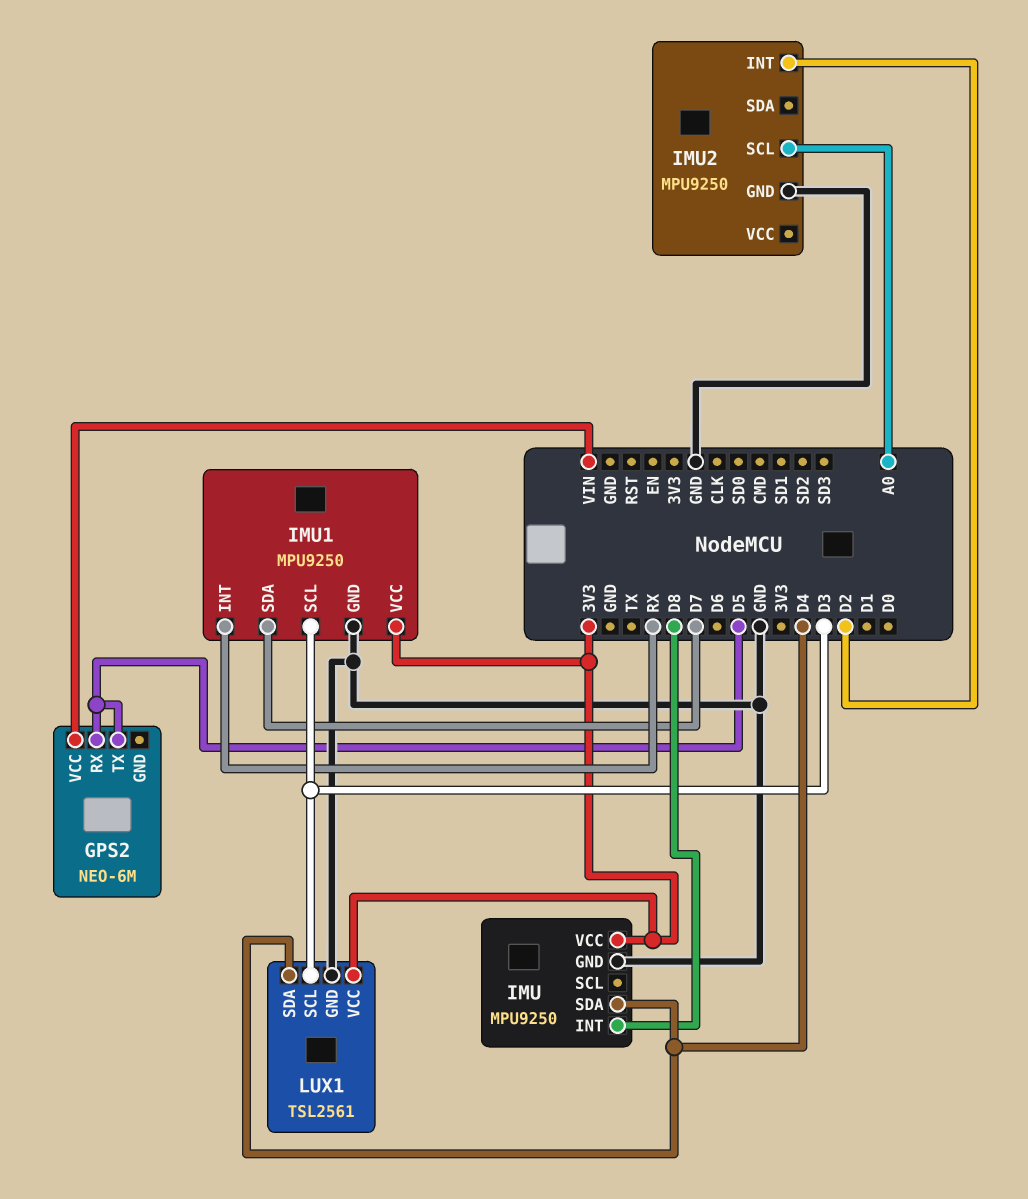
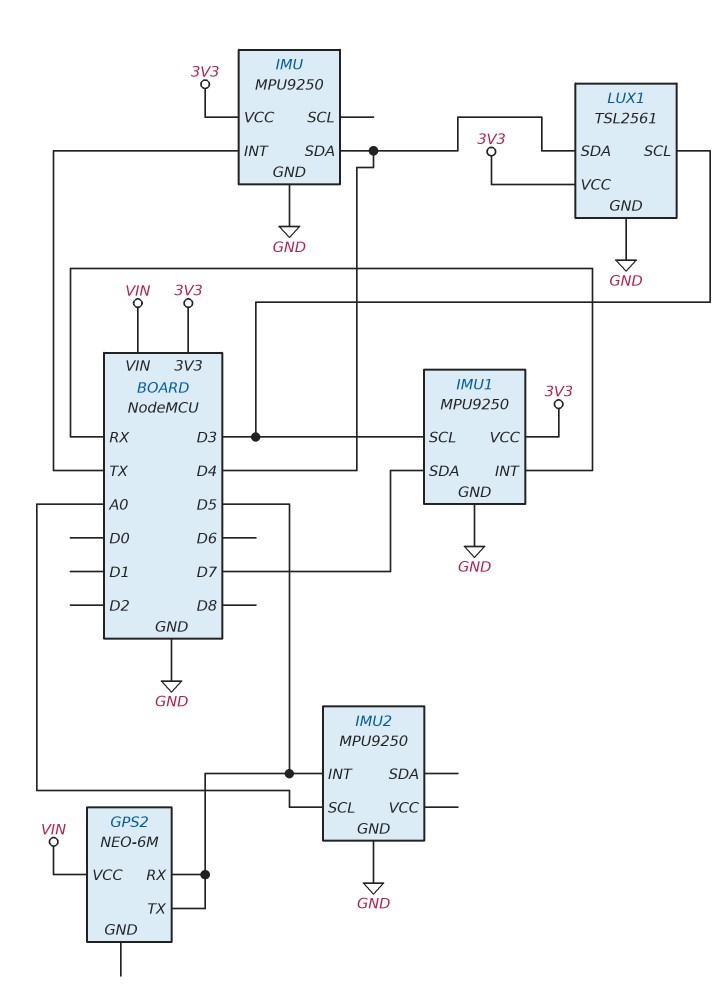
IMU pin INT: D8 -> TX
IMU2 pin INT: D2 -> D5

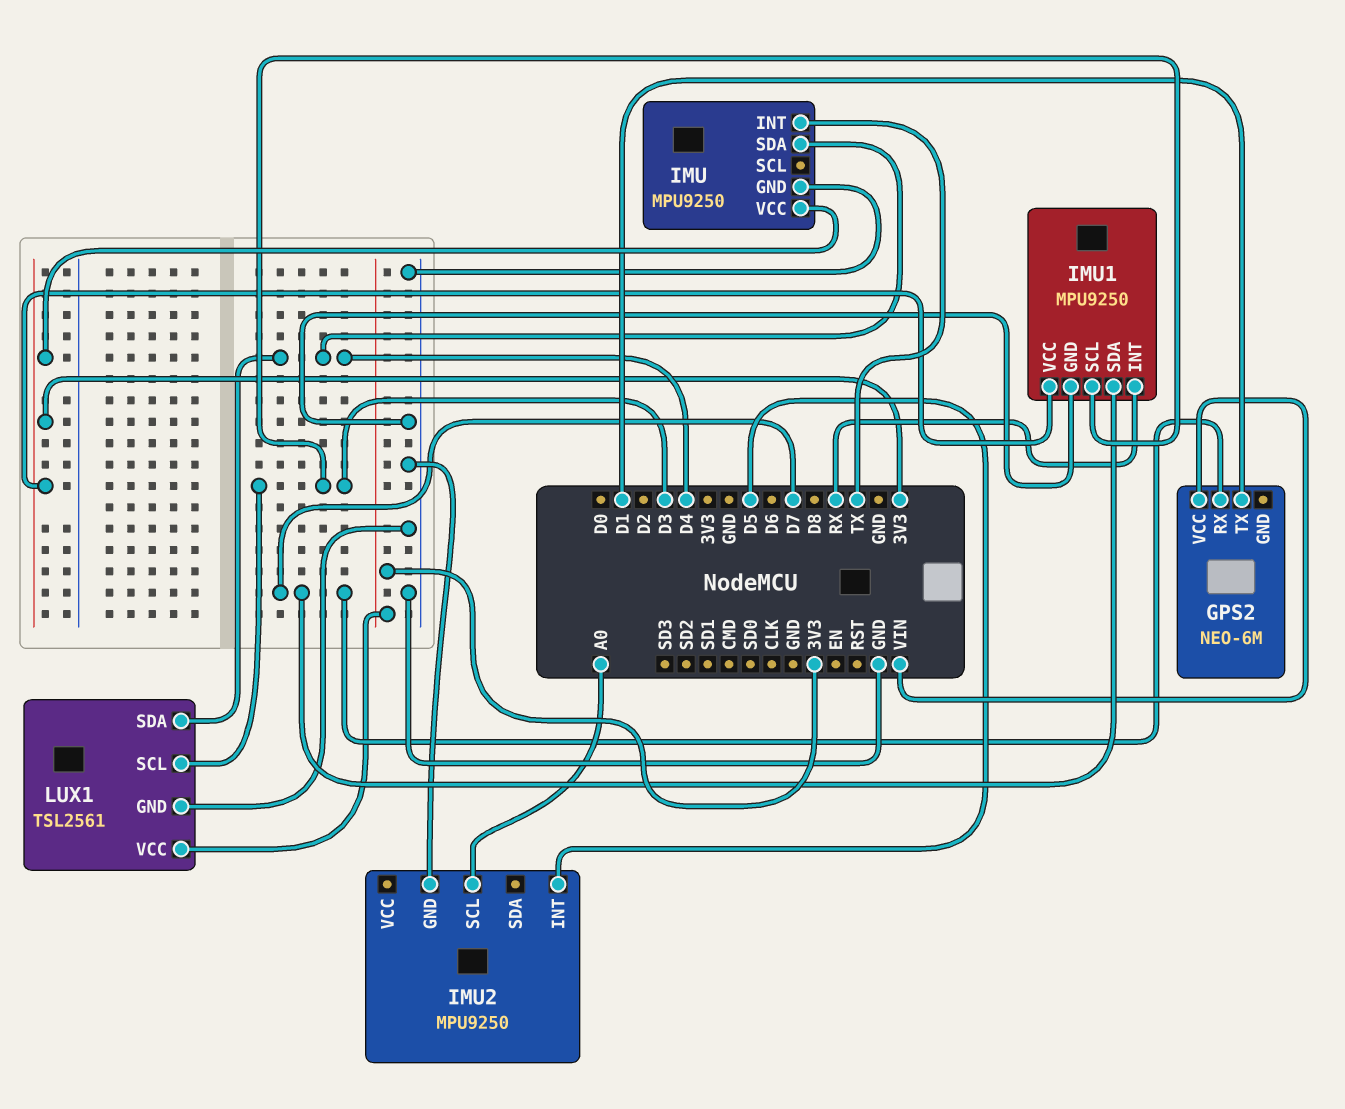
GPS2 pin RX: D5 -> D7
GPS2 pin TX: D5 -> D1

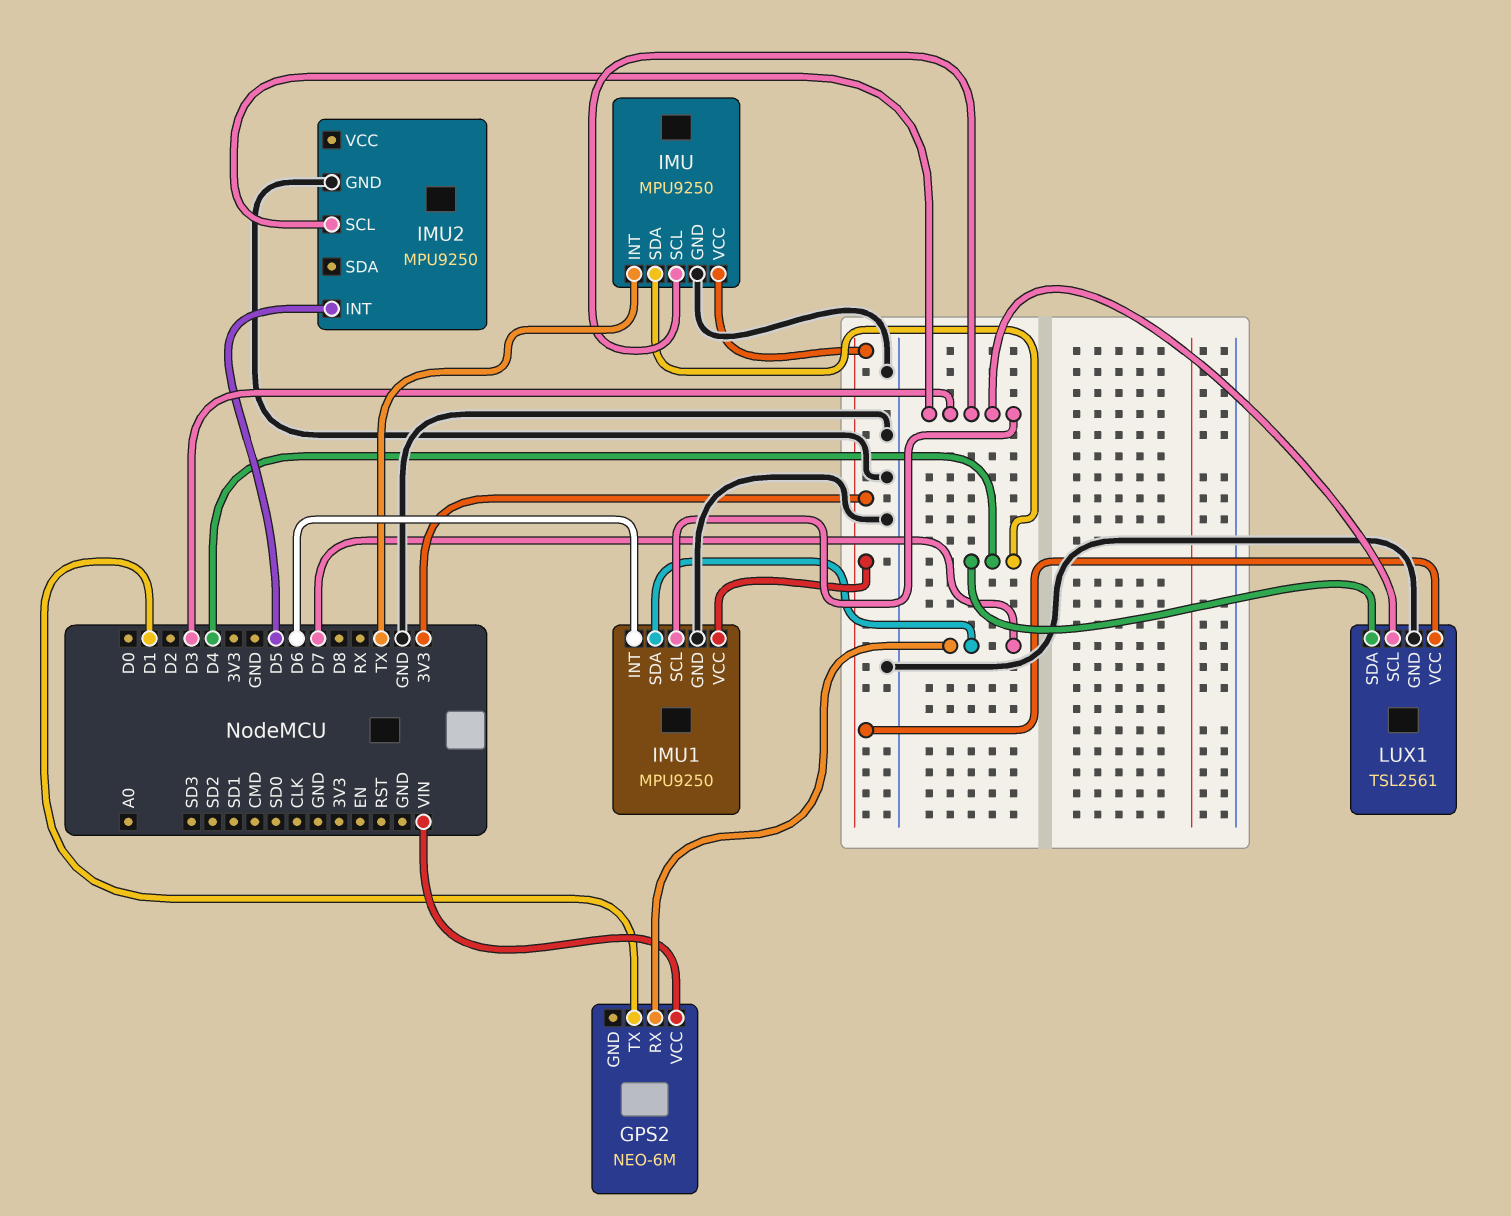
IMU pin SCL: none -> D3
IMU1 pin INT: RX -> D6
IMU2 pin SCL: A0 -> D3

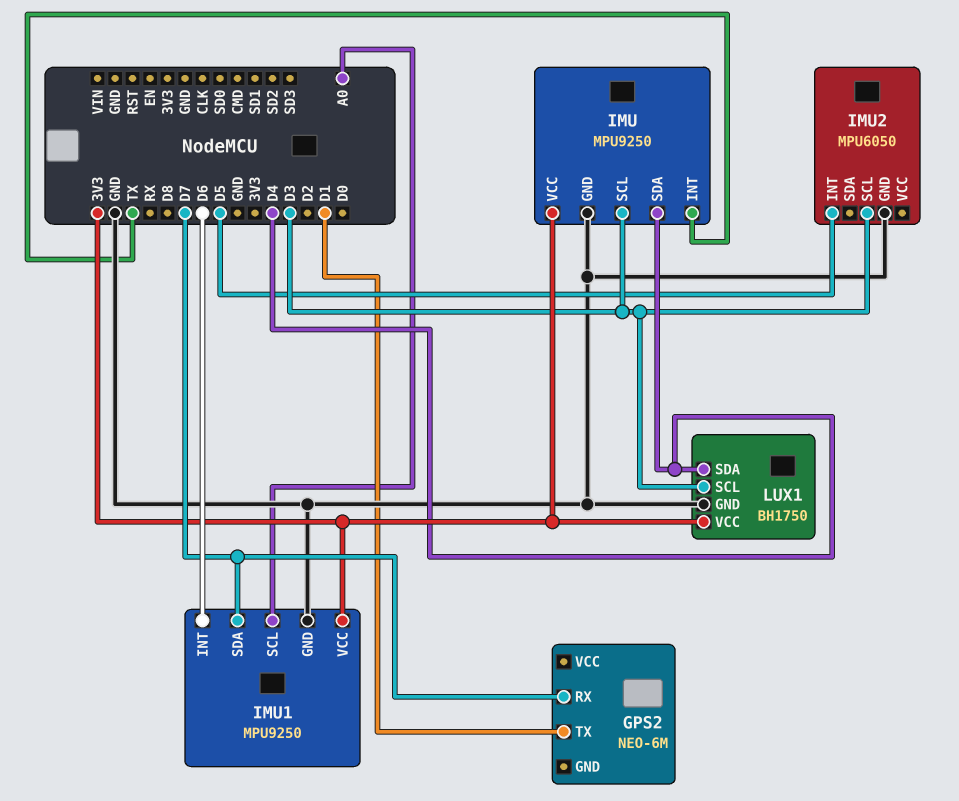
GPS2 pin VCC: VIN -> none
IMU1 pin SCL: D3 -> A0
IMU2: MPU9250 -> MPU6050
LUX1: TSL2561 -> BH1750

